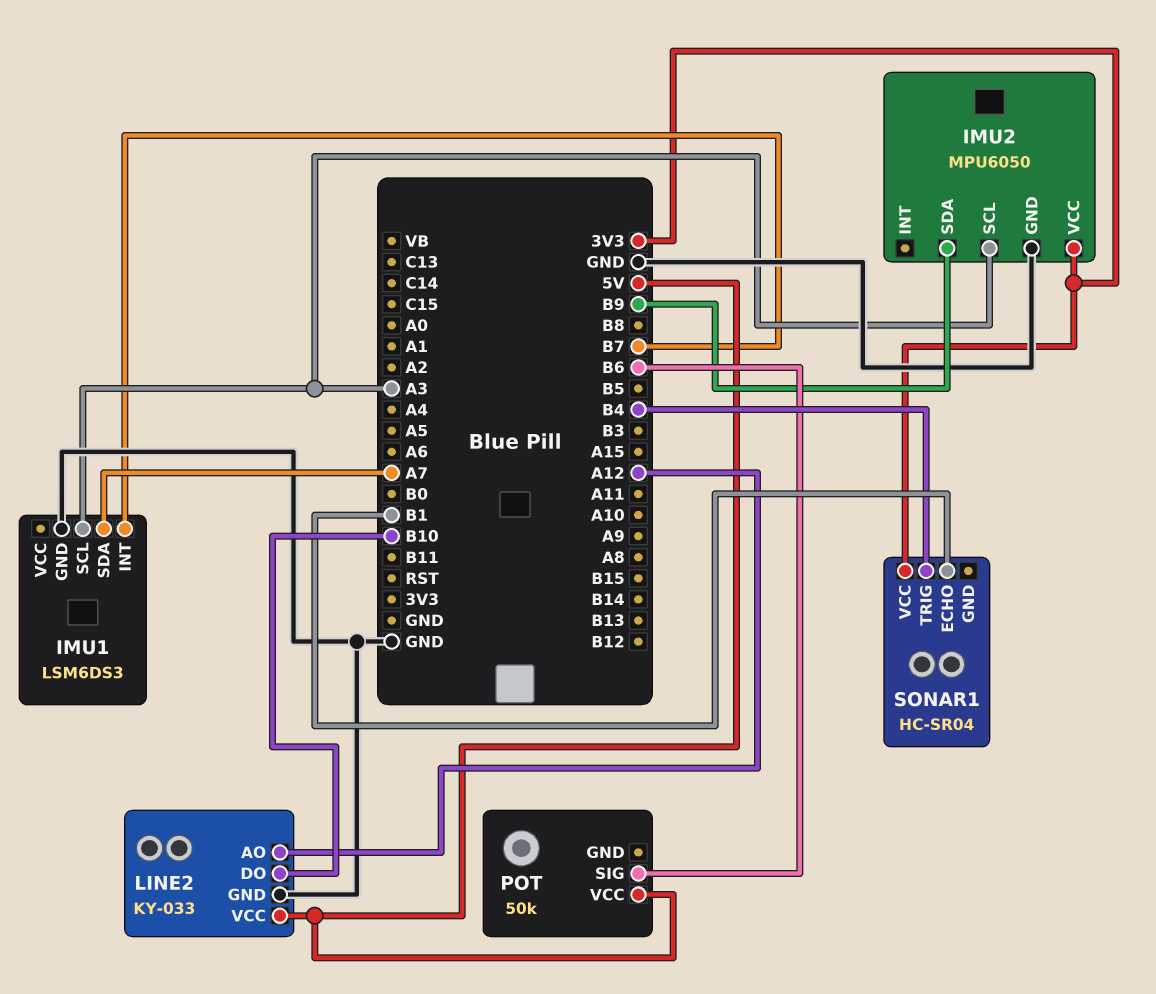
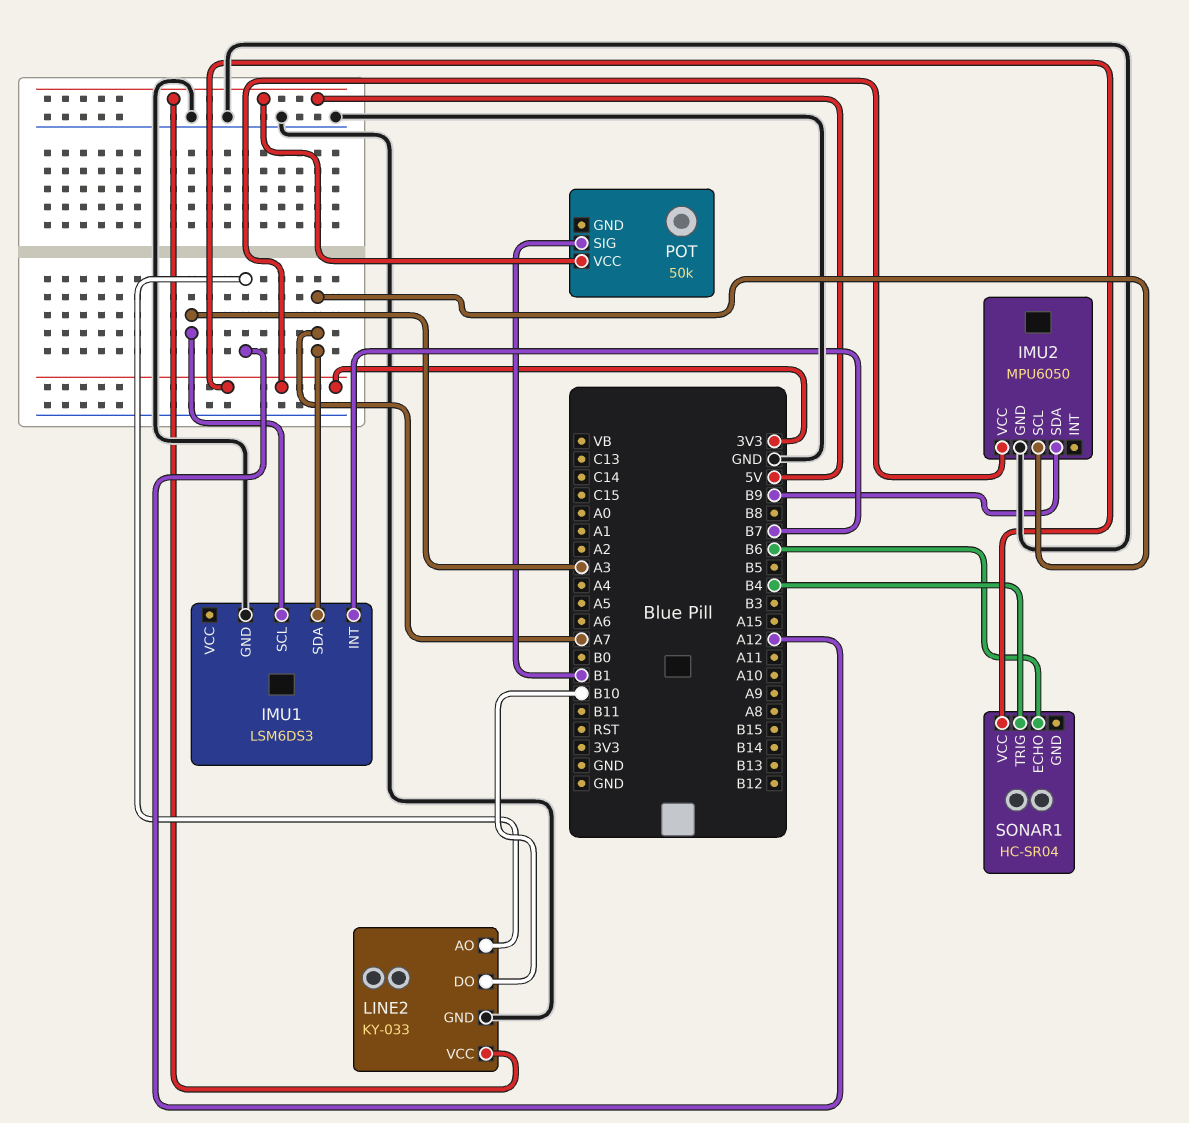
IMU2 pin SCL: A3 -> A7
POT pin SIG: B6 -> B1
SONAR1 pin ECHO: B1 -> B6

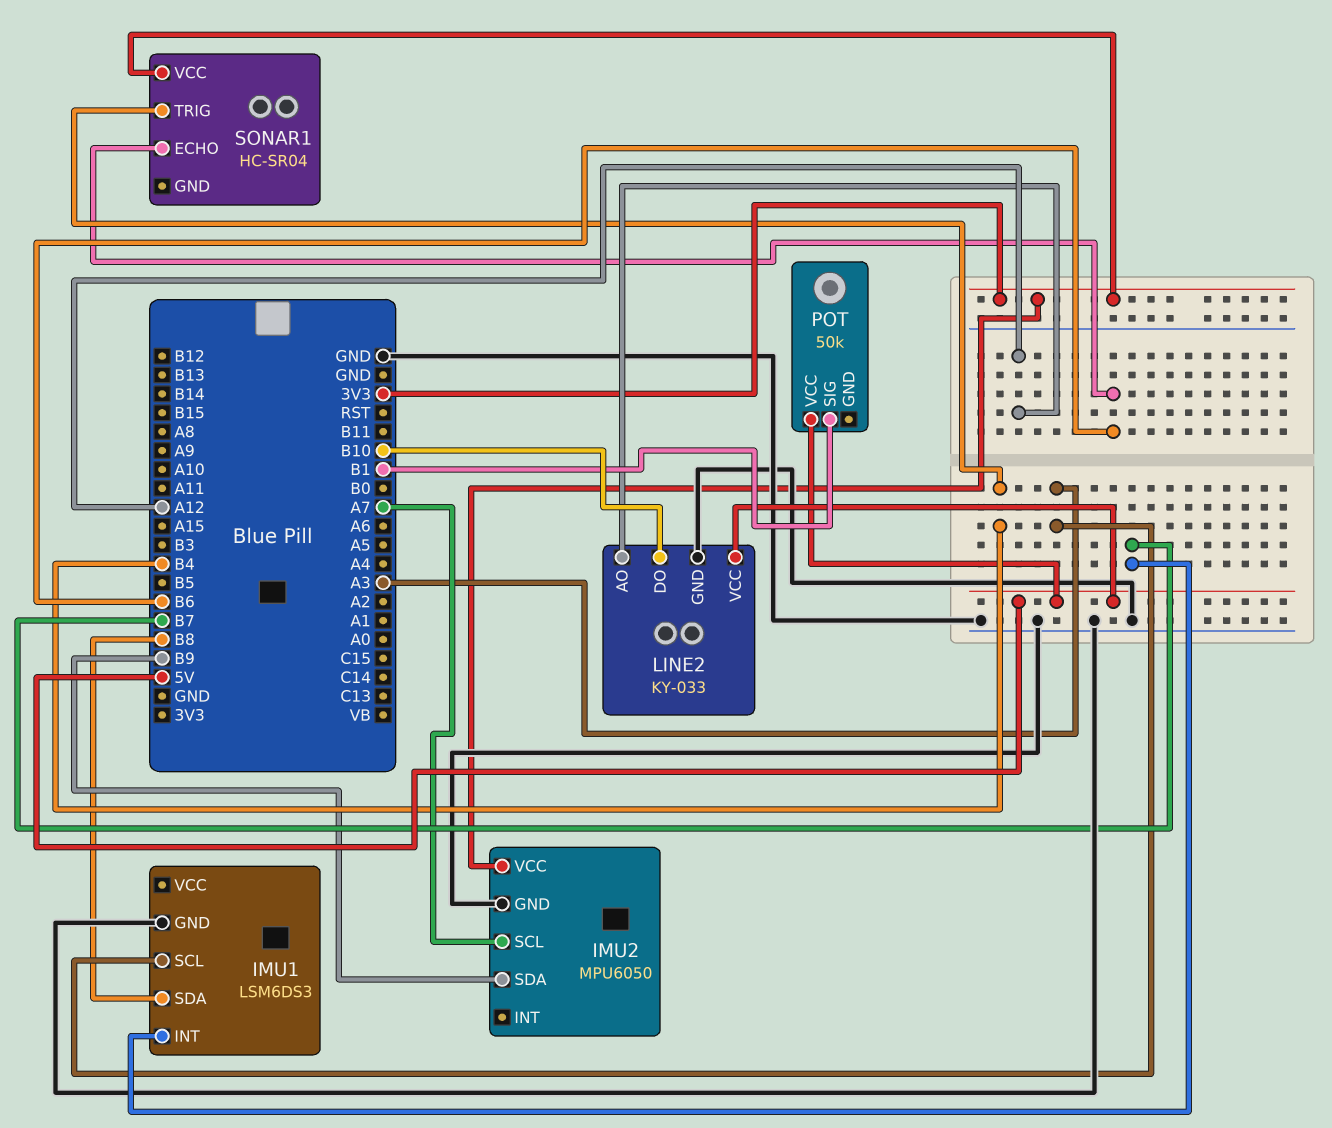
IMU1 pin SDA: A7 -> B8

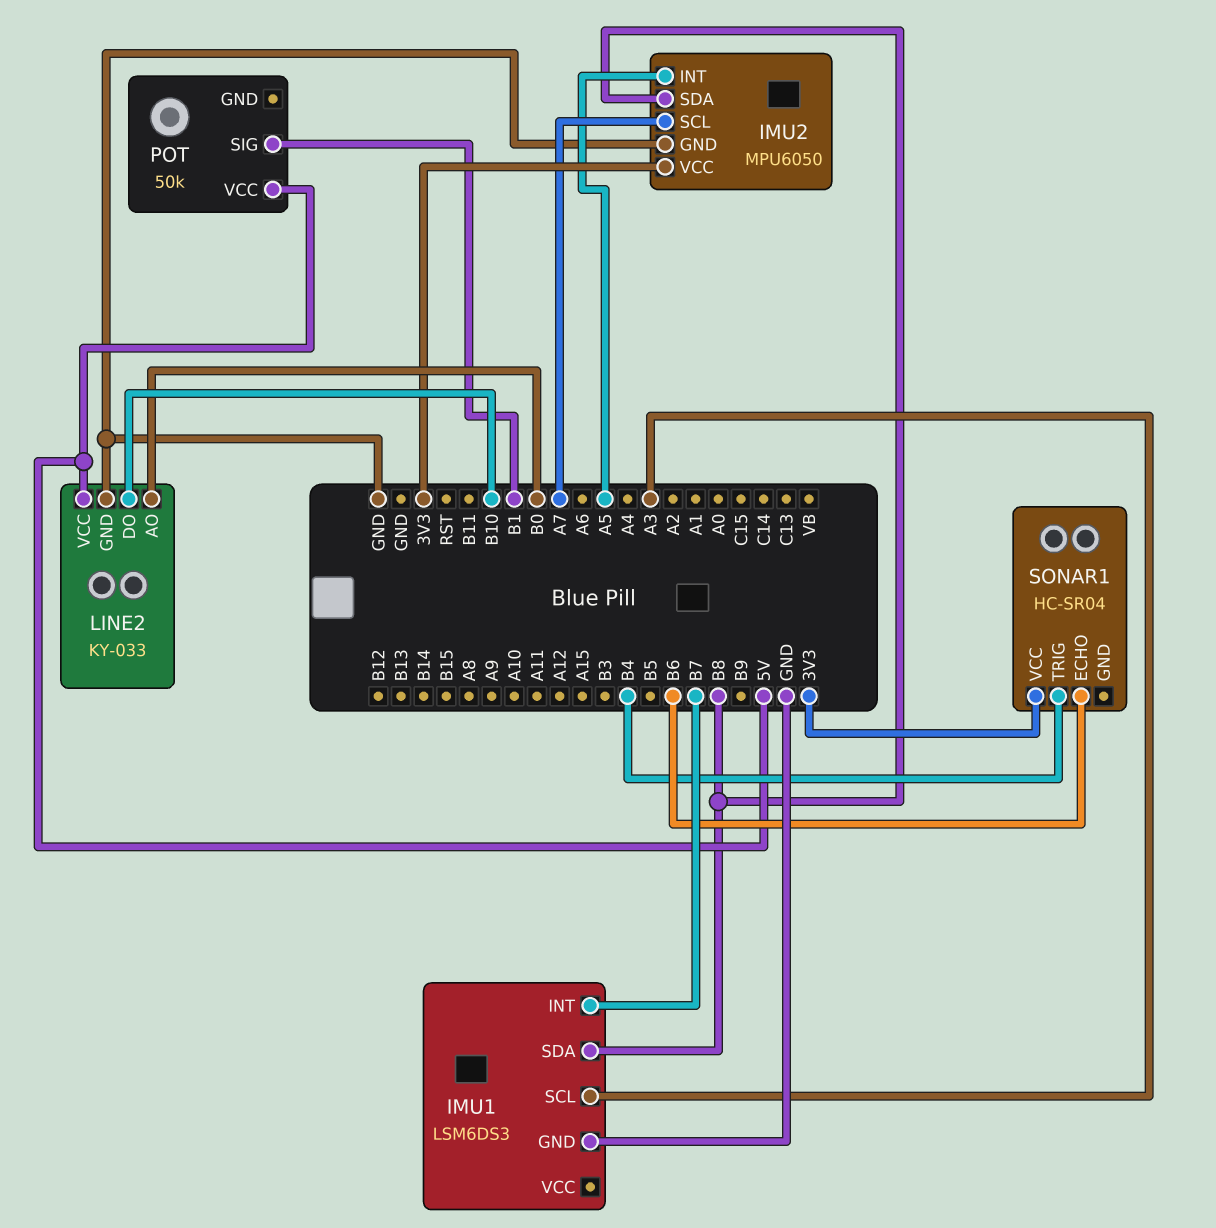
IMU2 pin INT: none -> A5
IMU2 pin SDA: B9 -> B8
LINE2 pin AO: A12 -> B0

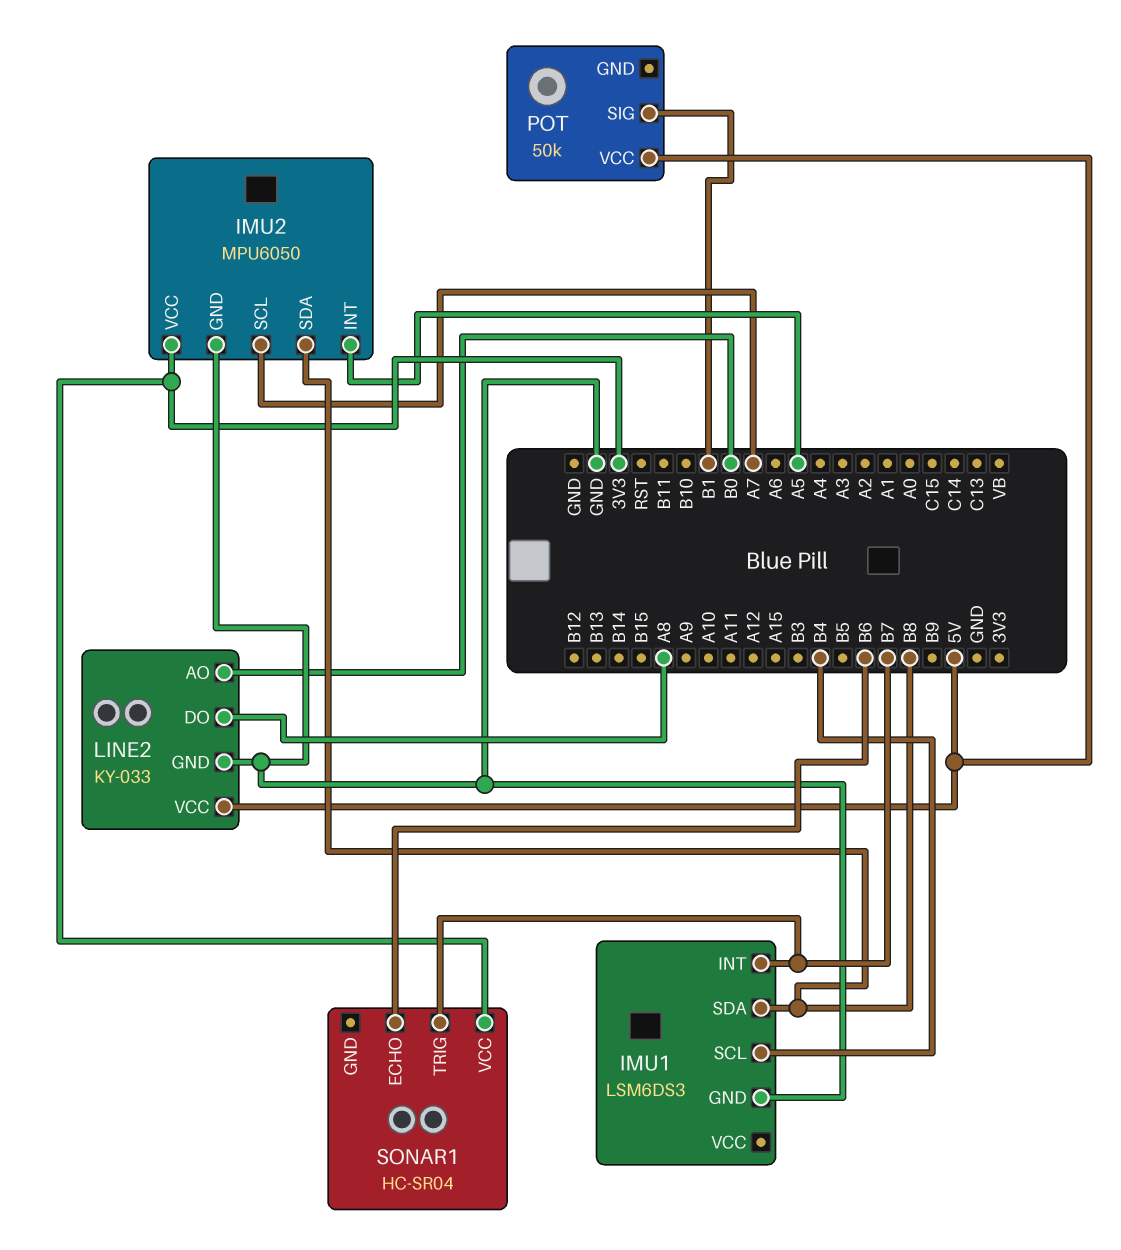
IMU1 pin SCL: A3 -> B4
LINE2 pin DO: B10 -> A8
SONAR1 pin TRIG: B4 -> B7

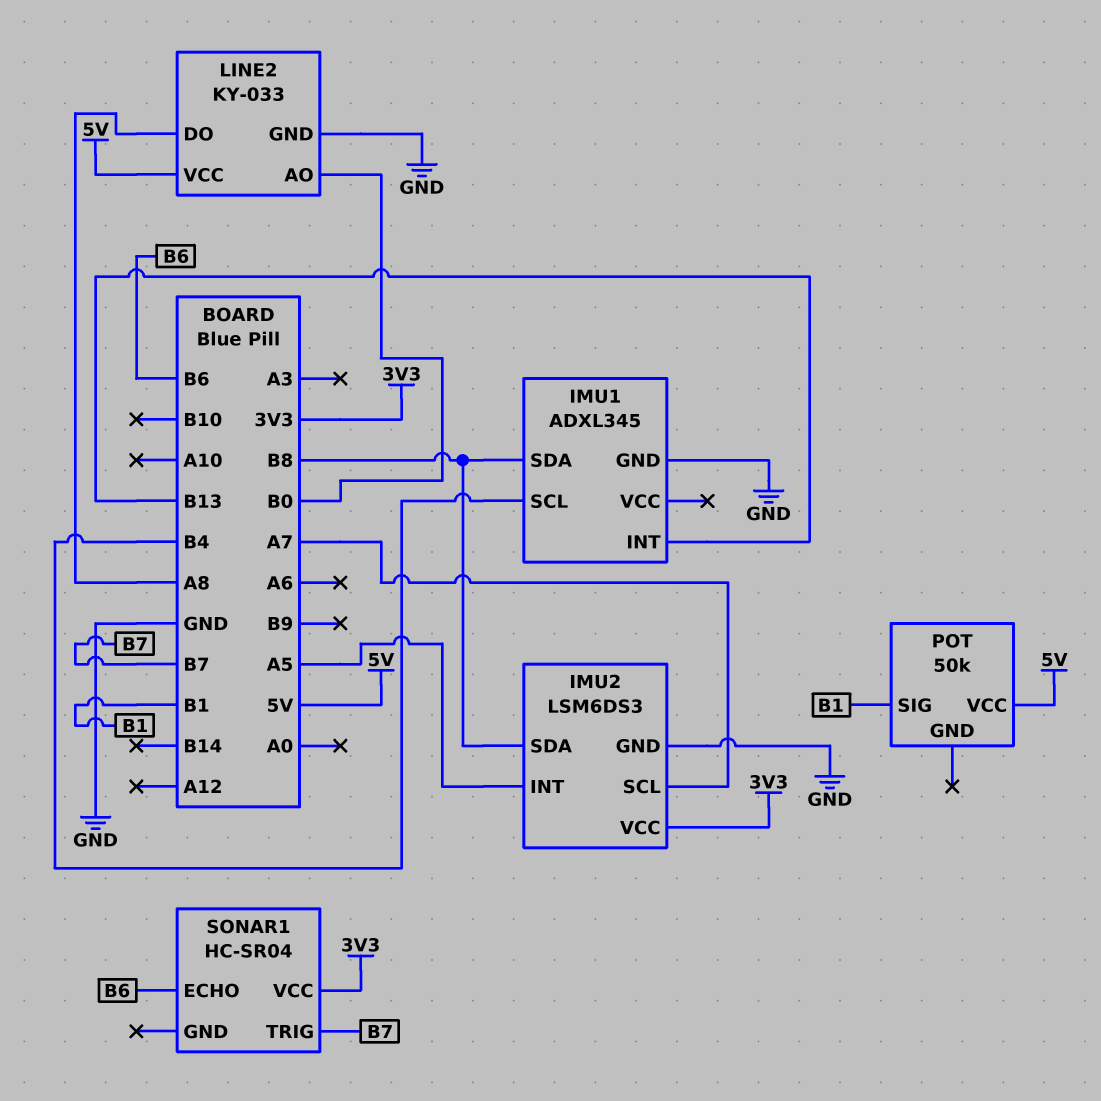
IMU1: LSM6DS3 -> ADXL345
IMU1 pin INT: B7 -> B13
IMU2: MPU6050 -> LSM6DS3

